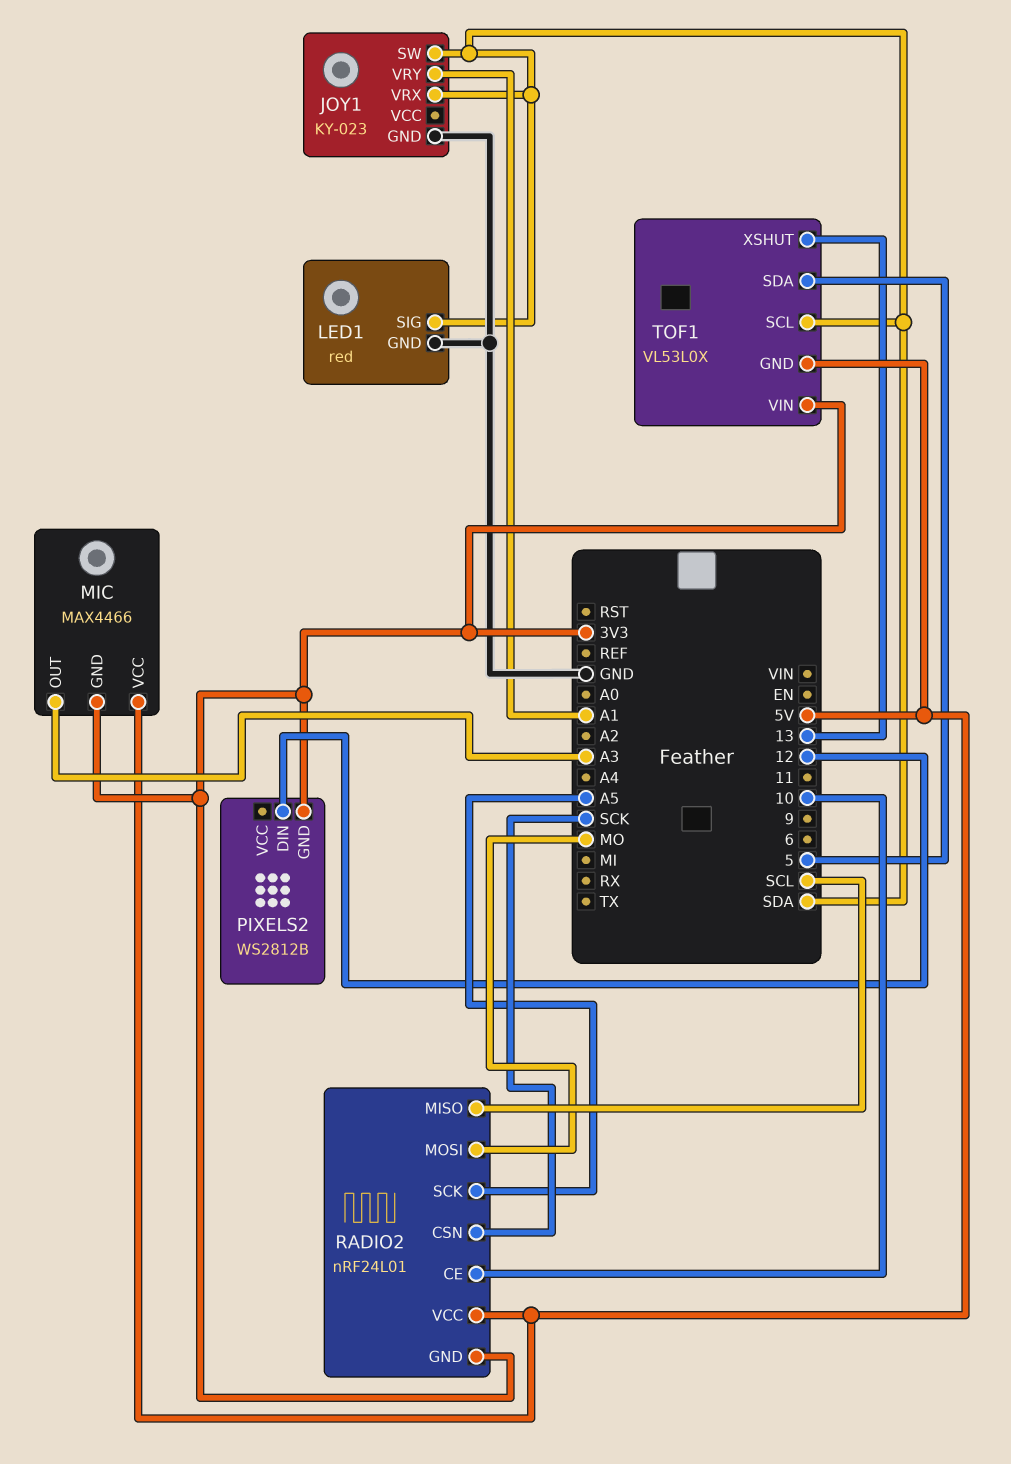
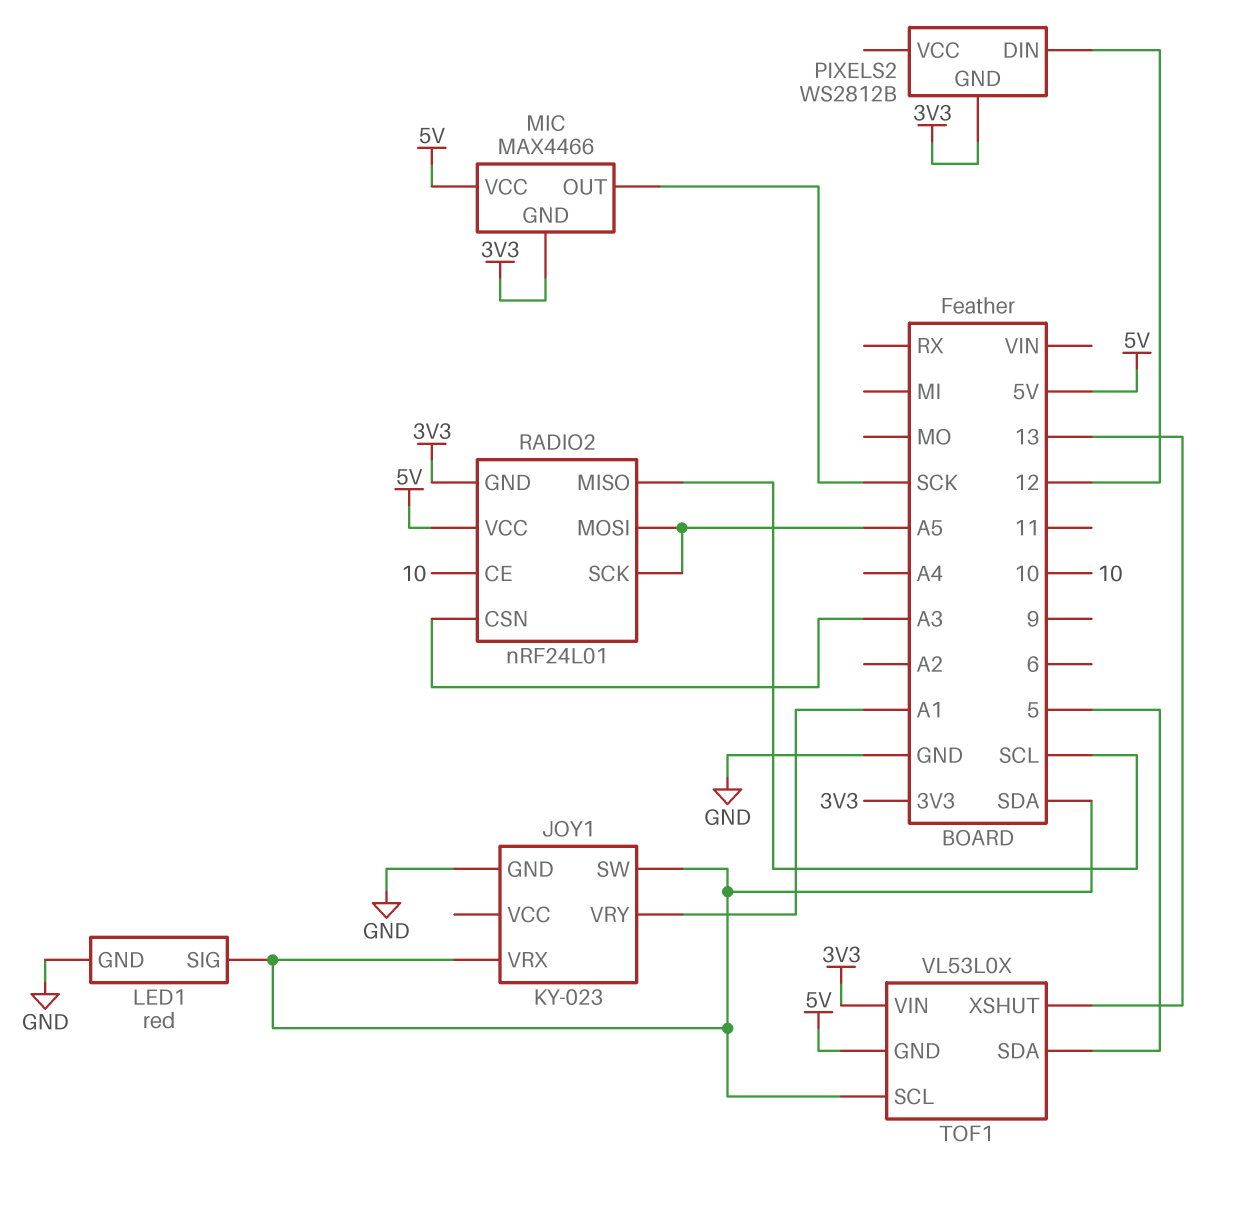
MIC pin OUT: A3 -> SCK
RADIO2 pin CSN: SCK -> A3
RADIO2 pin MOSI: MO -> A5

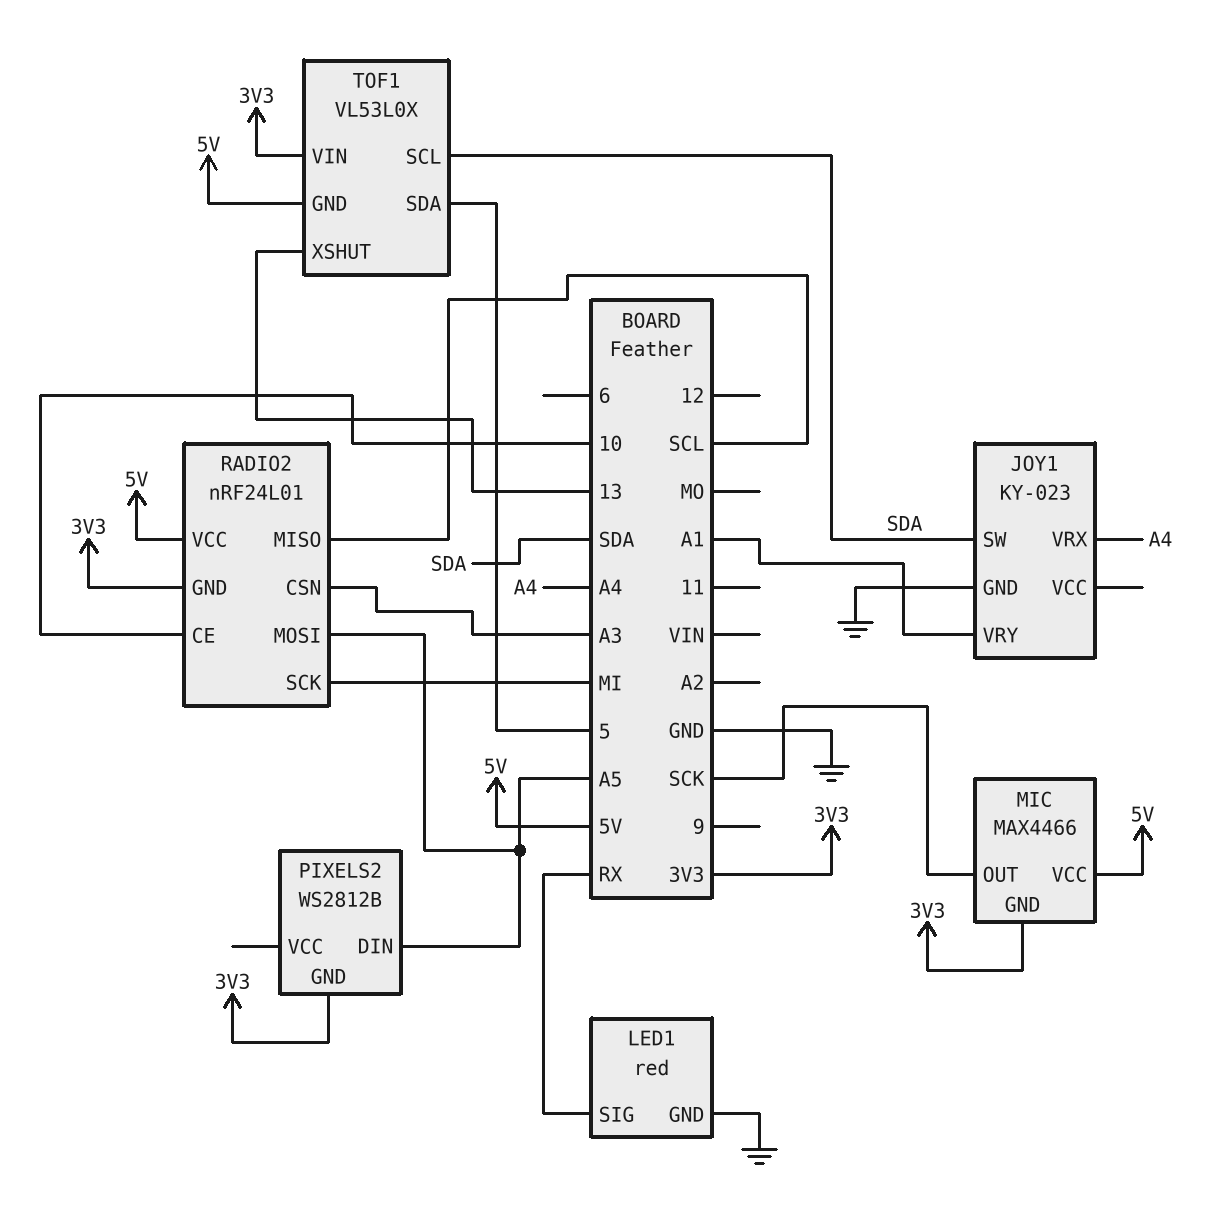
JOY1 pin VRX: SDA -> A4
LED1 pin SIG: SDA -> RX
PIXELS2 pin DIN: 12 -> A5
RADIO2 pin SCK: A5 -> MI

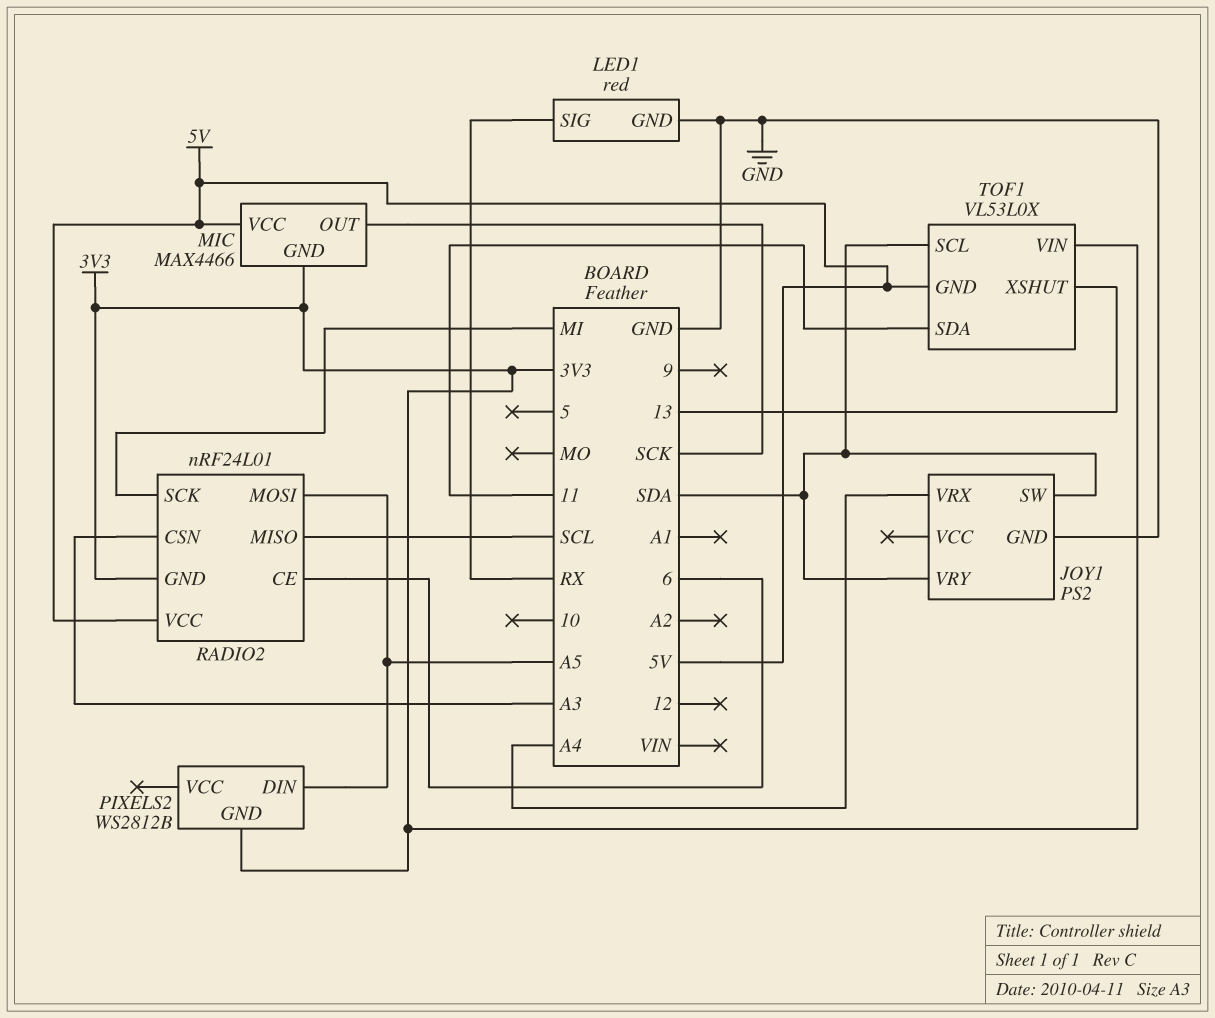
JOY1: KY-023 -> PS2
JOY1 pin VRY: A1 -> SDA
RADIO2 pin CE: 10 -> 6
TOF1 pin SDA: 5 -> 11

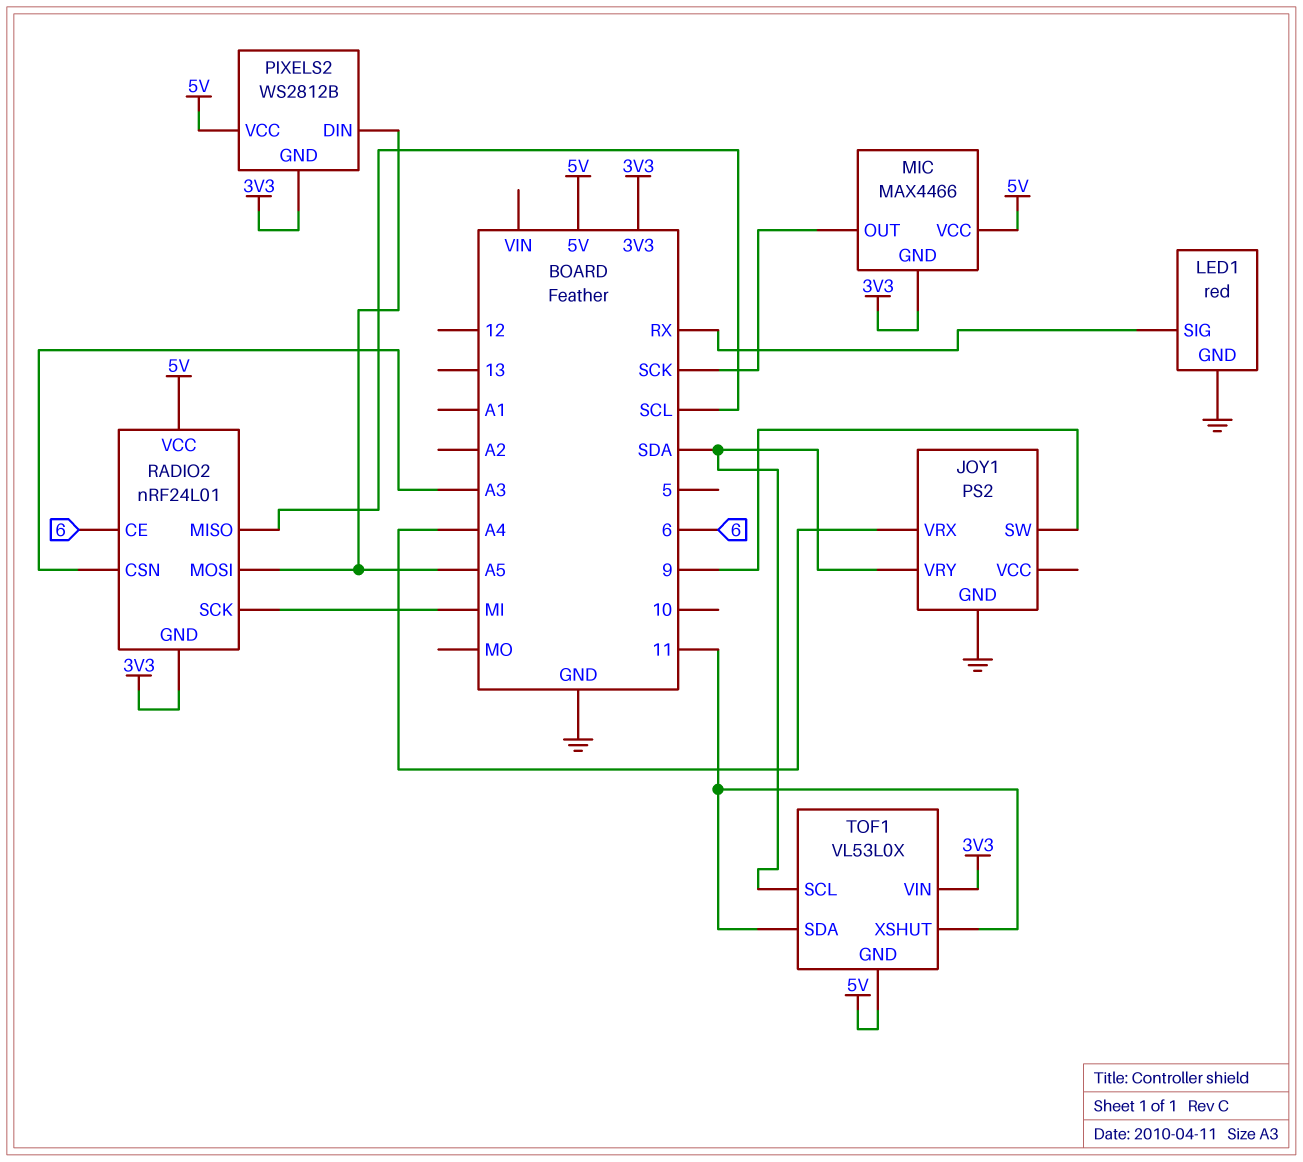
JOY1 pin SW: SDA -> 9
PIXELS2 pin VCC: none -> 5V
TOF1 pin XSHUT: 13 -> 11

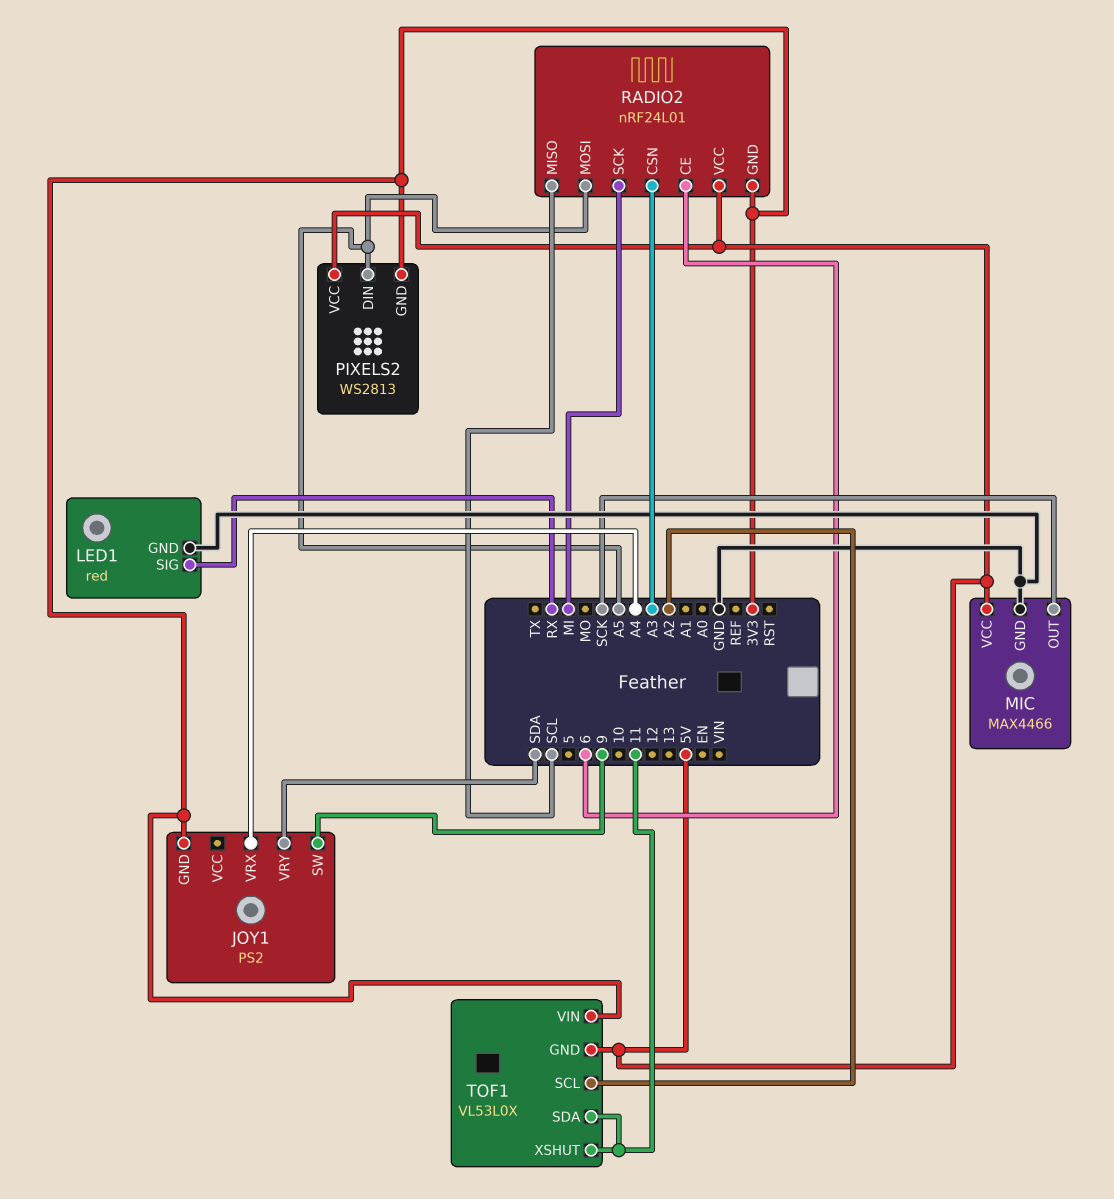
JOY1 pin GND: GND -> 3V3
MIC pin GND: 3V3 -> GND
PIXELS2: WS2812B -> WS2813
TOF1 pin SCL: SDA -> A2

